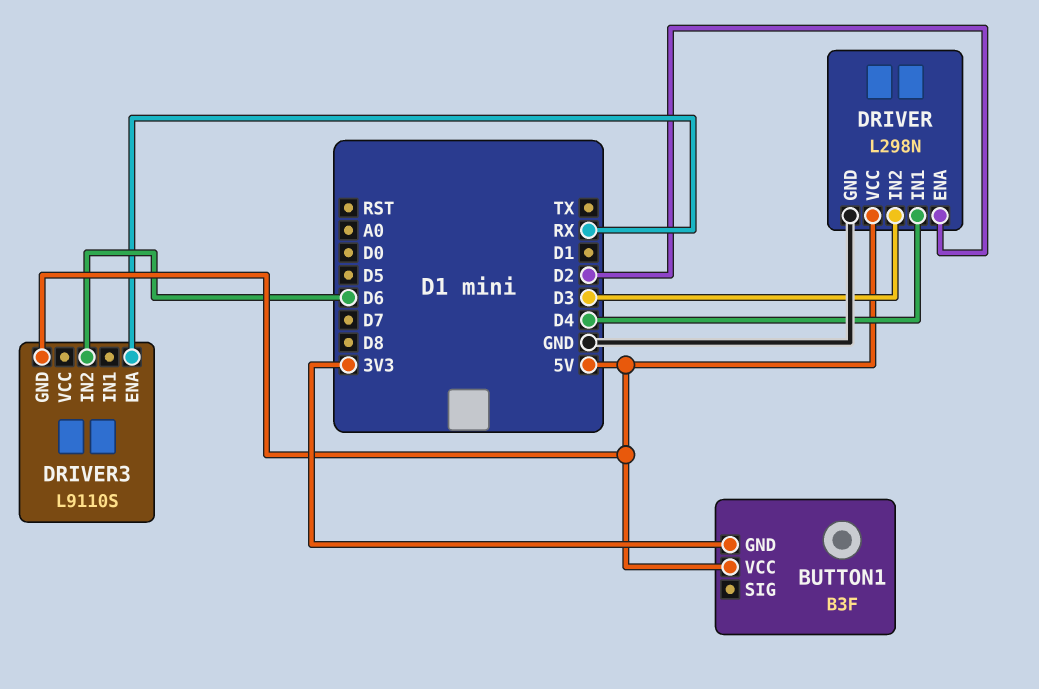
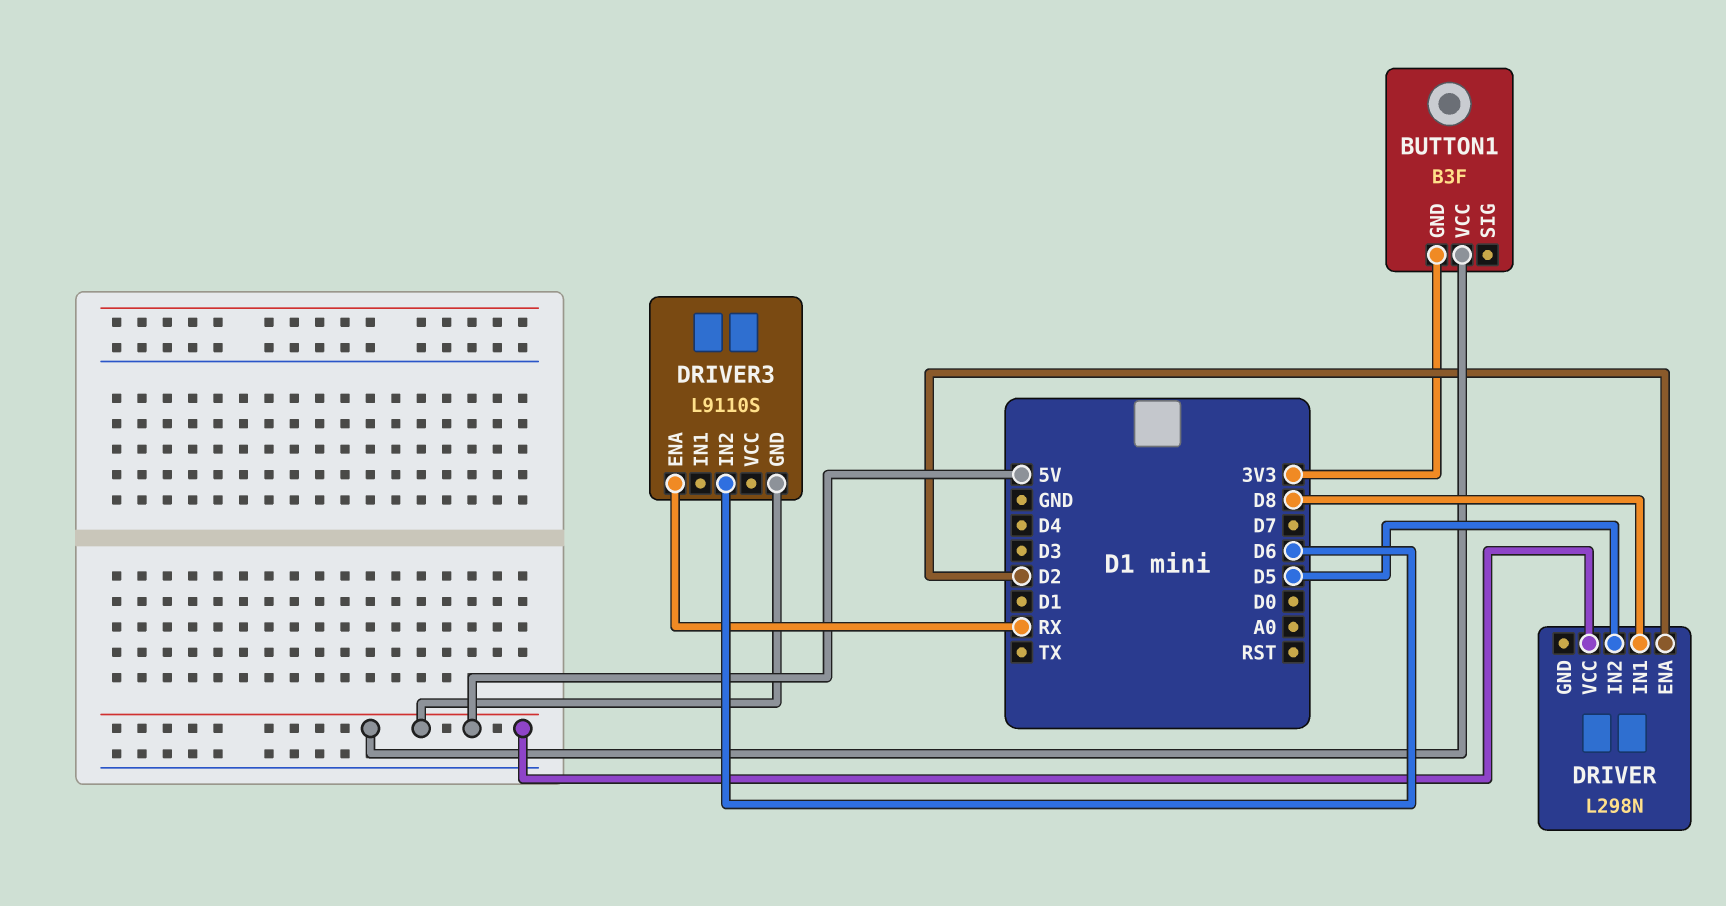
DRIVER pin GND: GND -> none
DRIVER pin IN1: D4 -> D8
DRIVER pin IN2: D3 -> D5

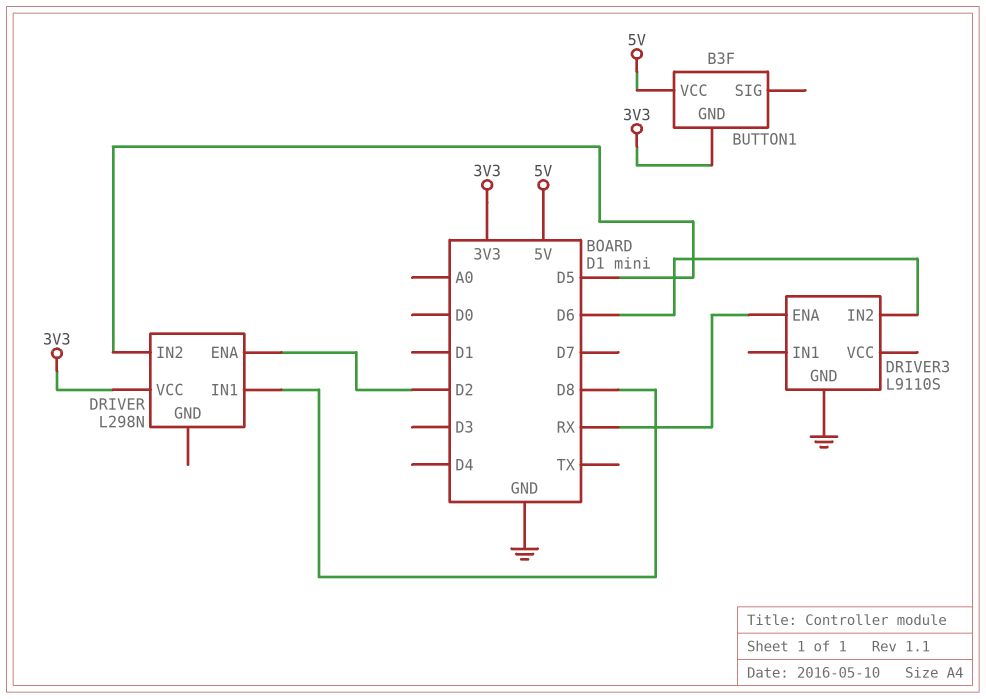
DRIVER pin VCC: 5V -> 3V3
DRIVER3 pin GND: 5V -> GND

